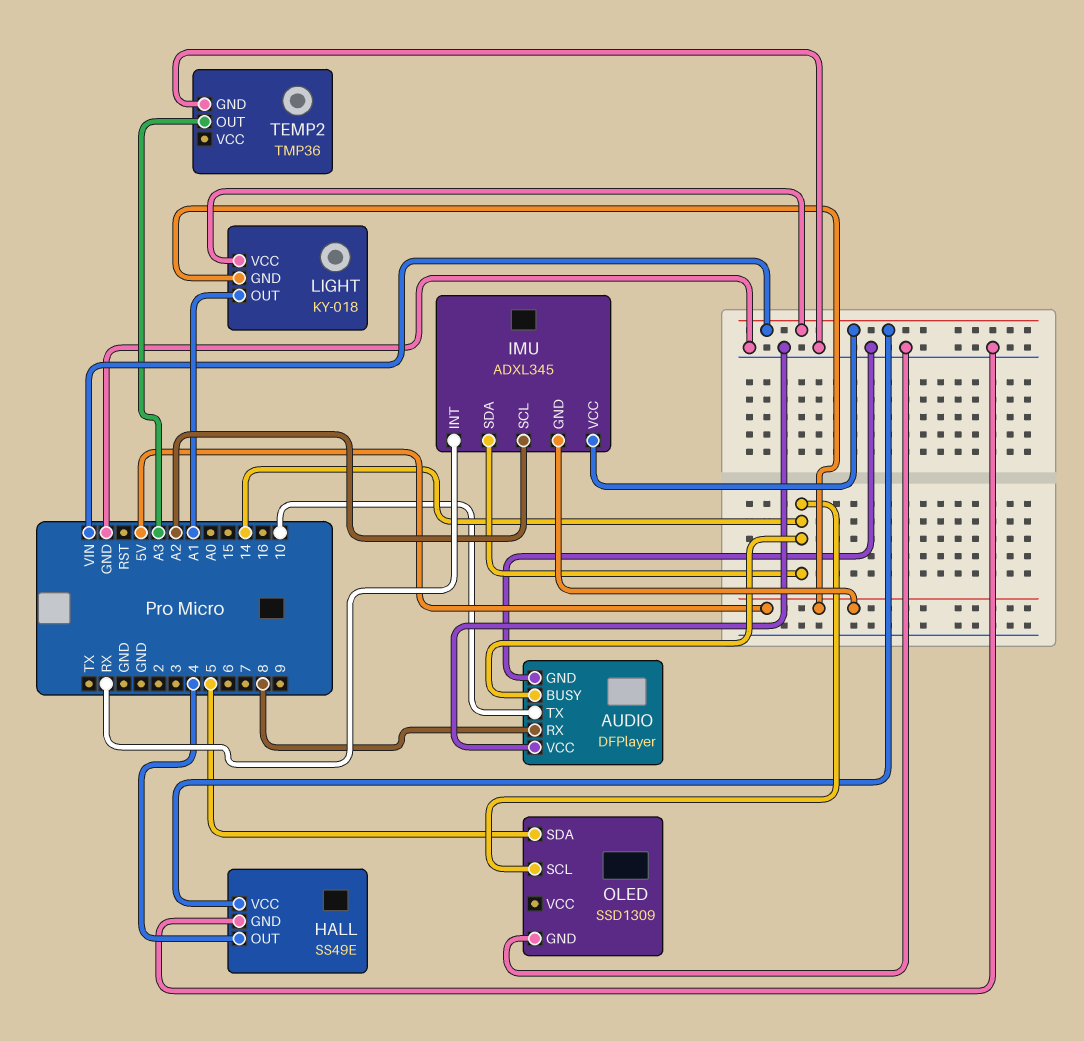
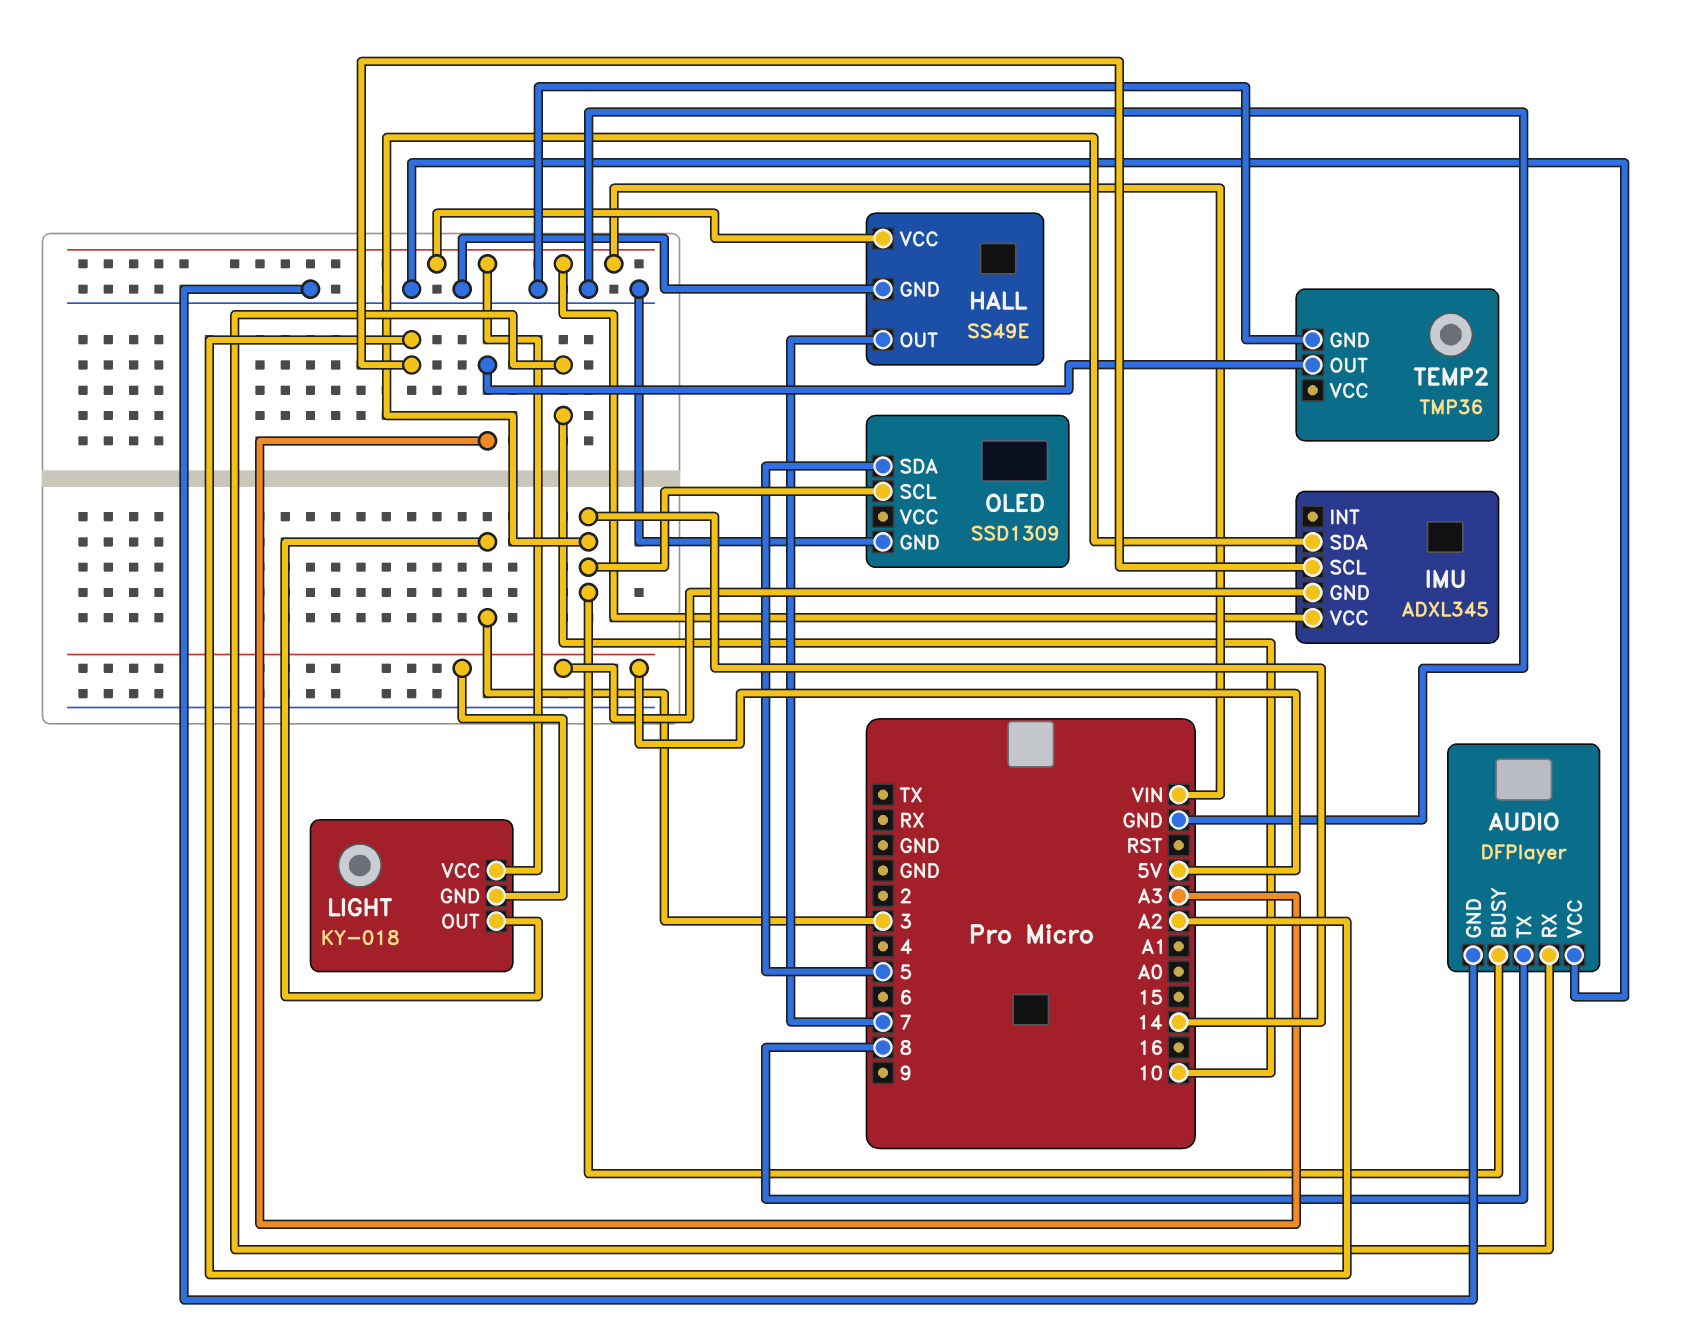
AUDIO pin RX: 8 -> 10
AUDIO pin TX: 10 -> 8
HALL pin OUT: 4 -> 7
IMU pin INT: RX -> none
LIGHT pin OUT: A1 -> 3

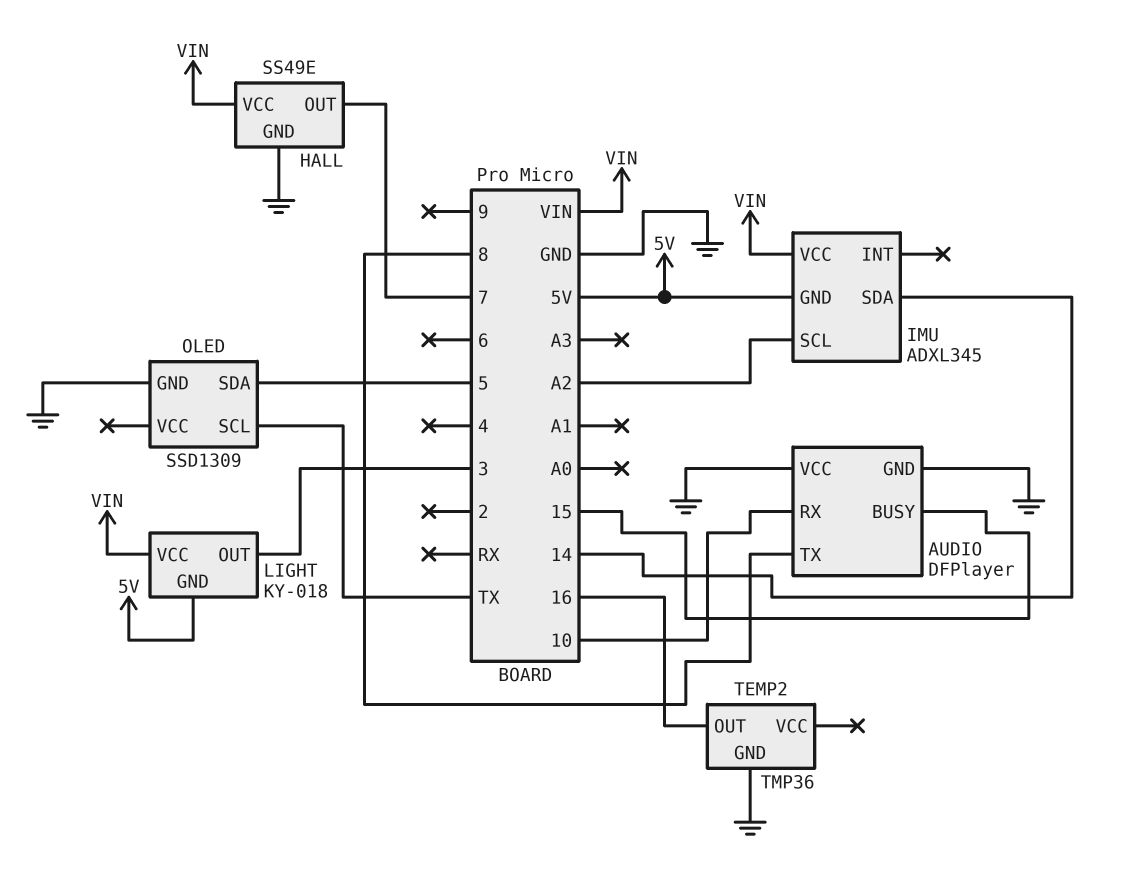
AUDIO pin BUSY: 14 -> 15
OLED pin SCL: 14 -> TX
TEMP2 pin OUT: A3 -> 16

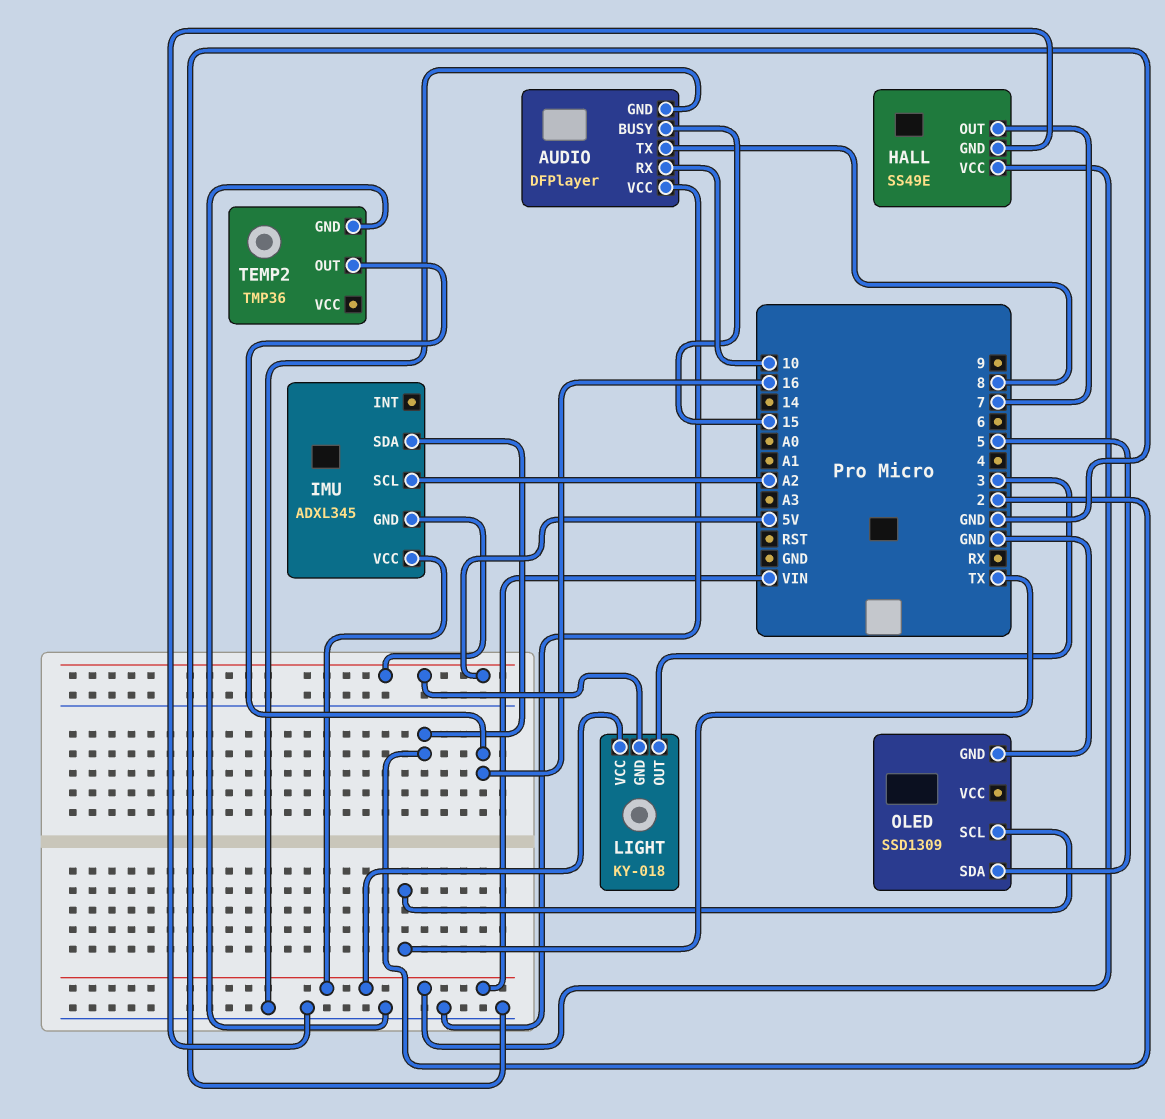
IMU pin SDA: 14 -> 2

